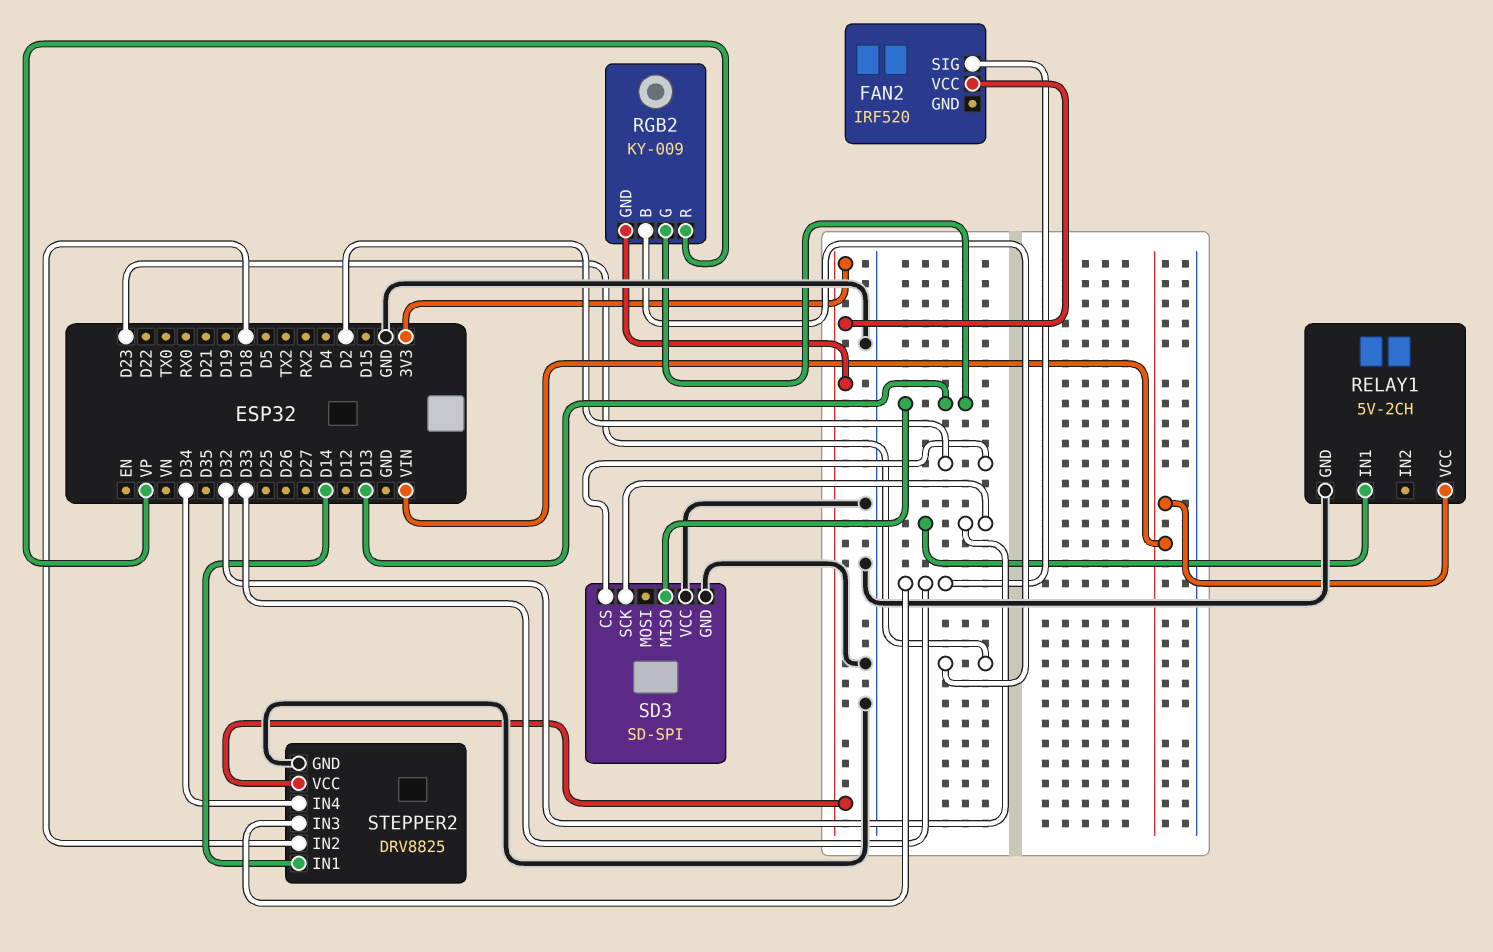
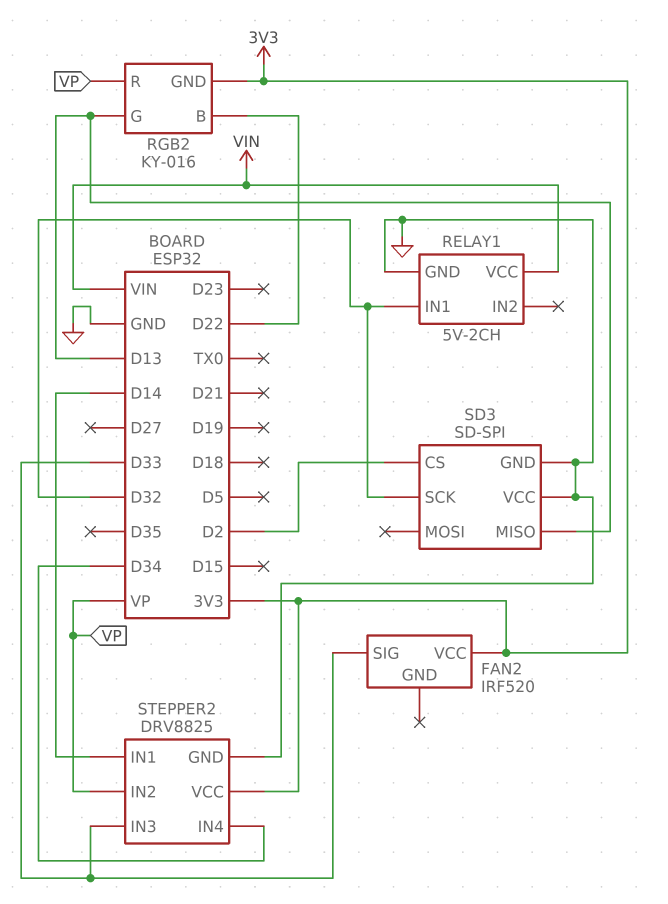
RGB2: KY-009 -> KY-016
RGB2 pin B: D23 -> D22
STEPPER2 pin IN2: D18 -> VP

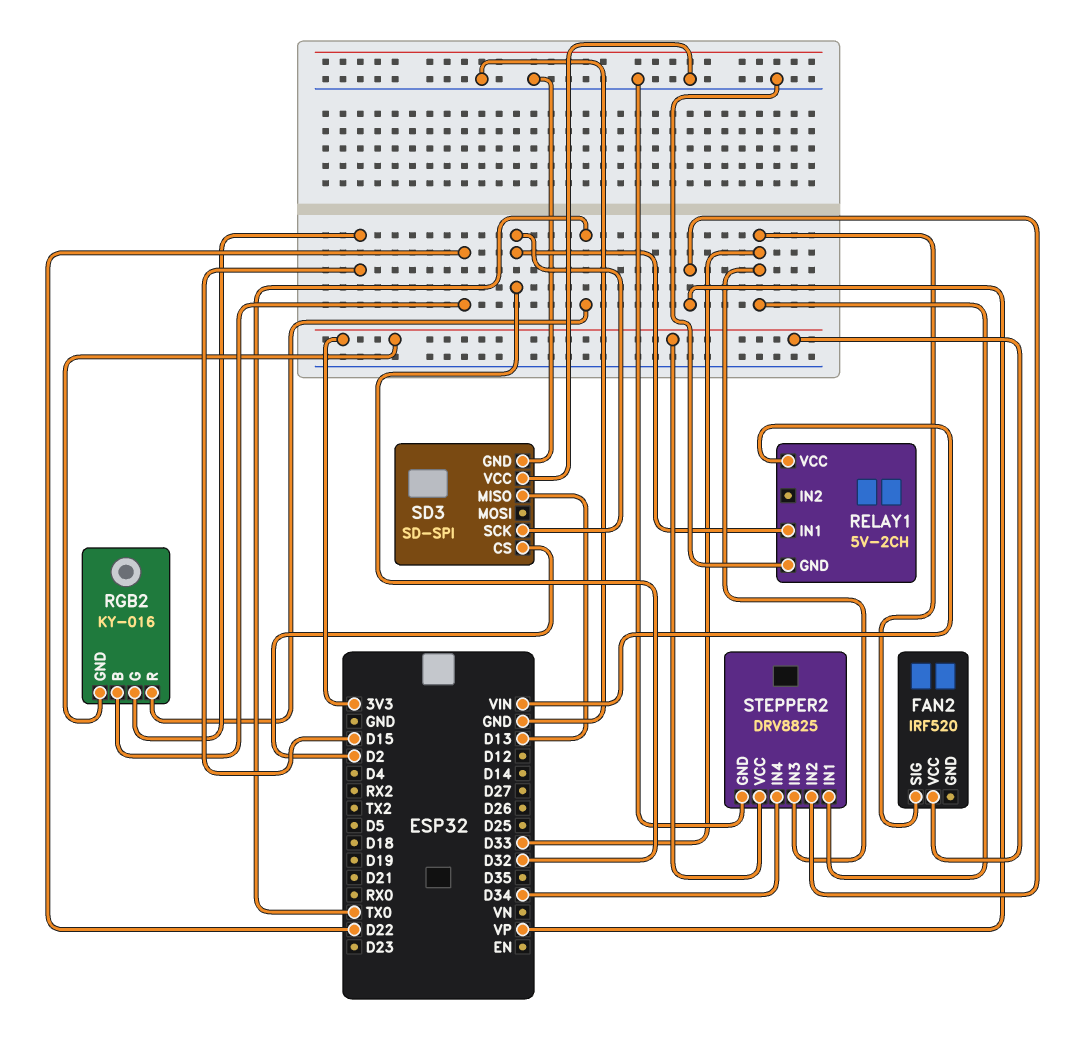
RGB2 pin G: D13 -> D15
RGB2 pin R: VP -> TX0
STEPPER2 pin IN1: D14 -> D33

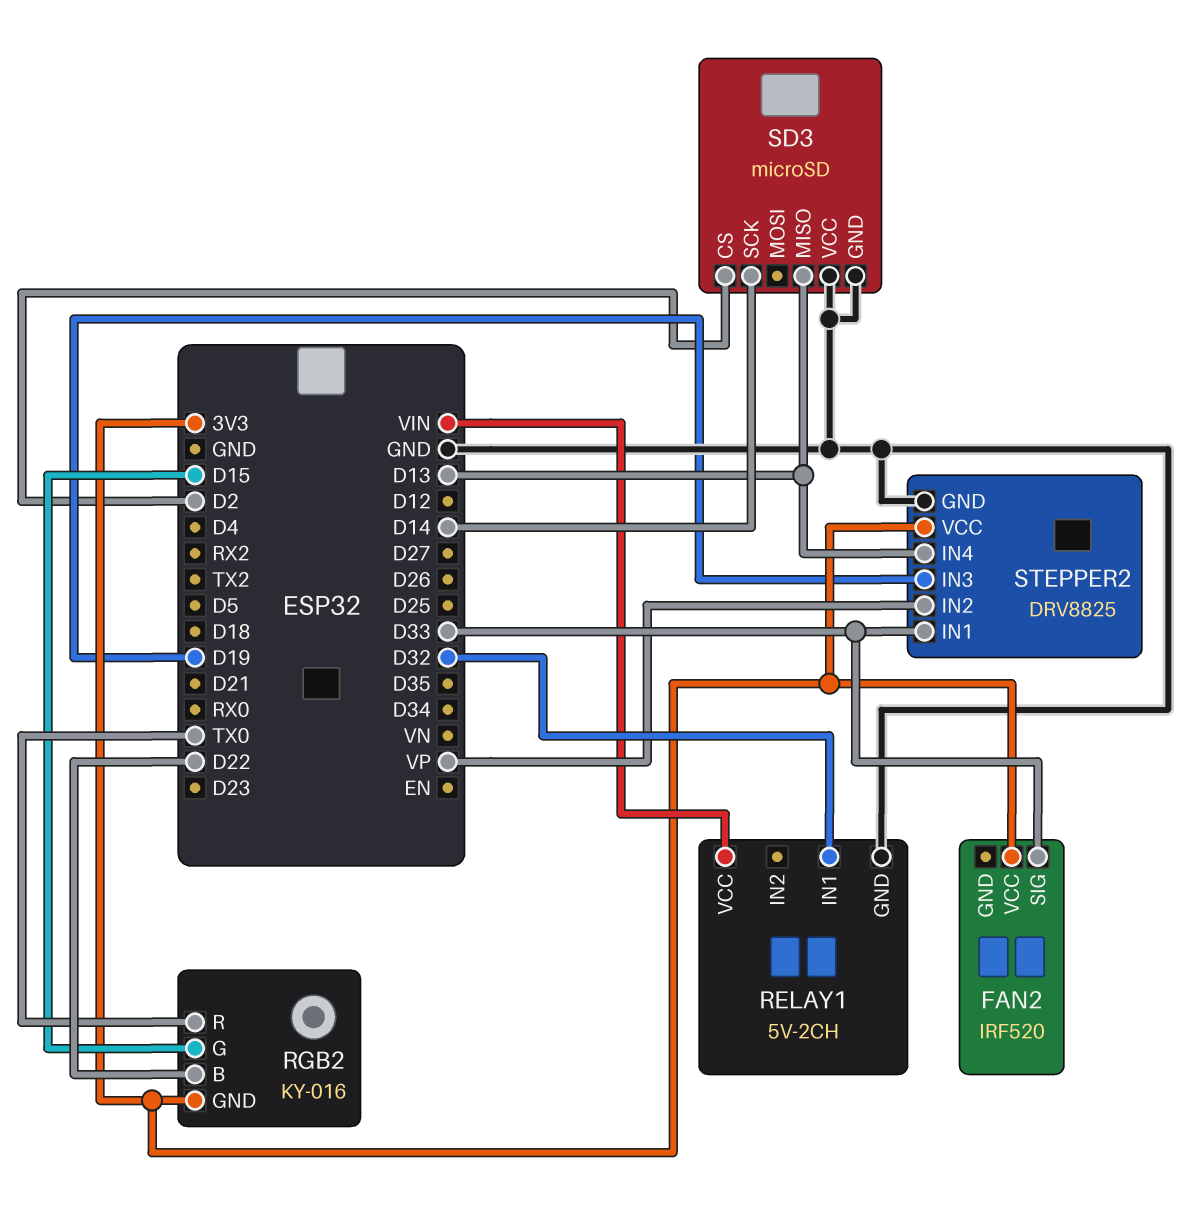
SD3: SD-SPI -> microSD
SD3 pin SCK: D32 -> D14
STEPPER2 pin IN3: D33 -> D19
STEPPER2 pin IN4: D34 -> D13

